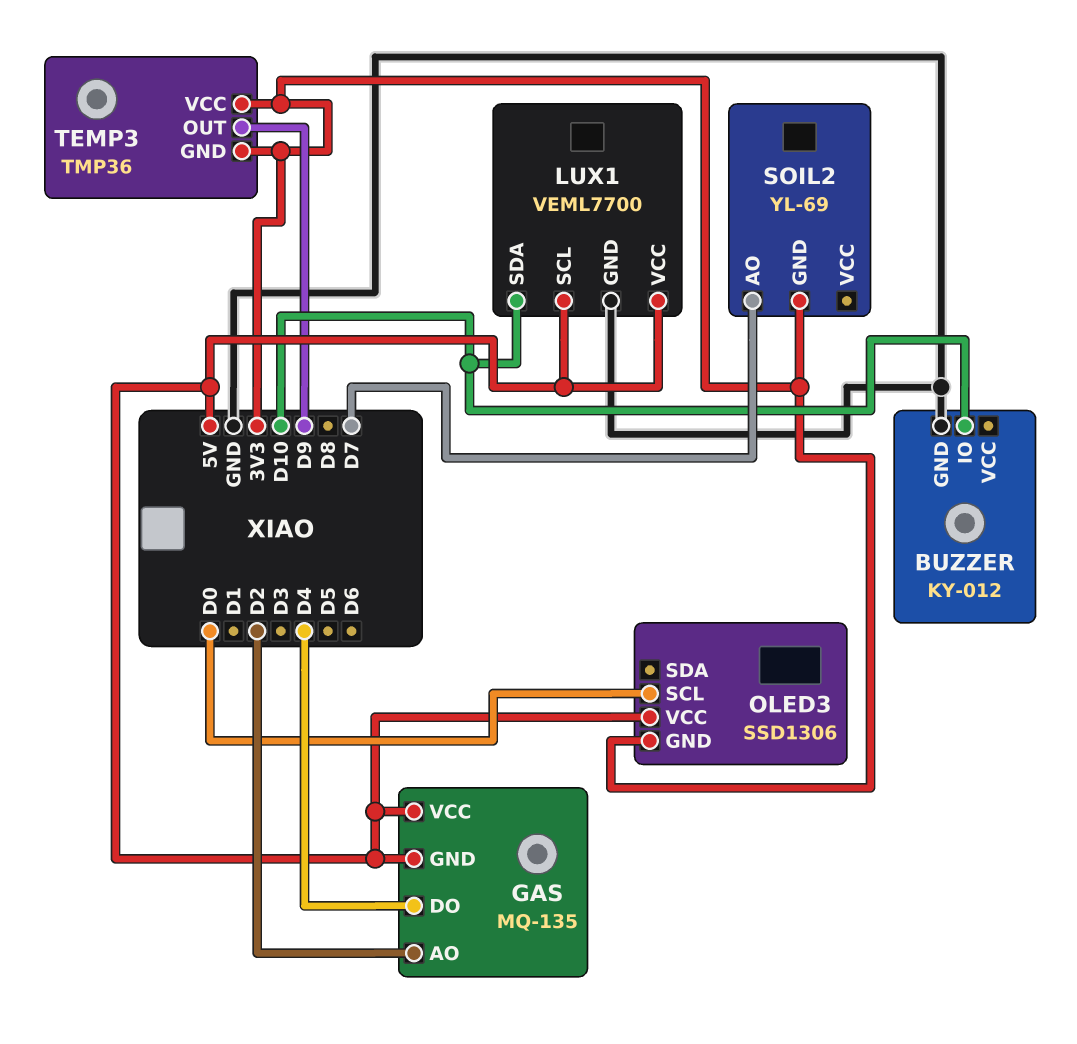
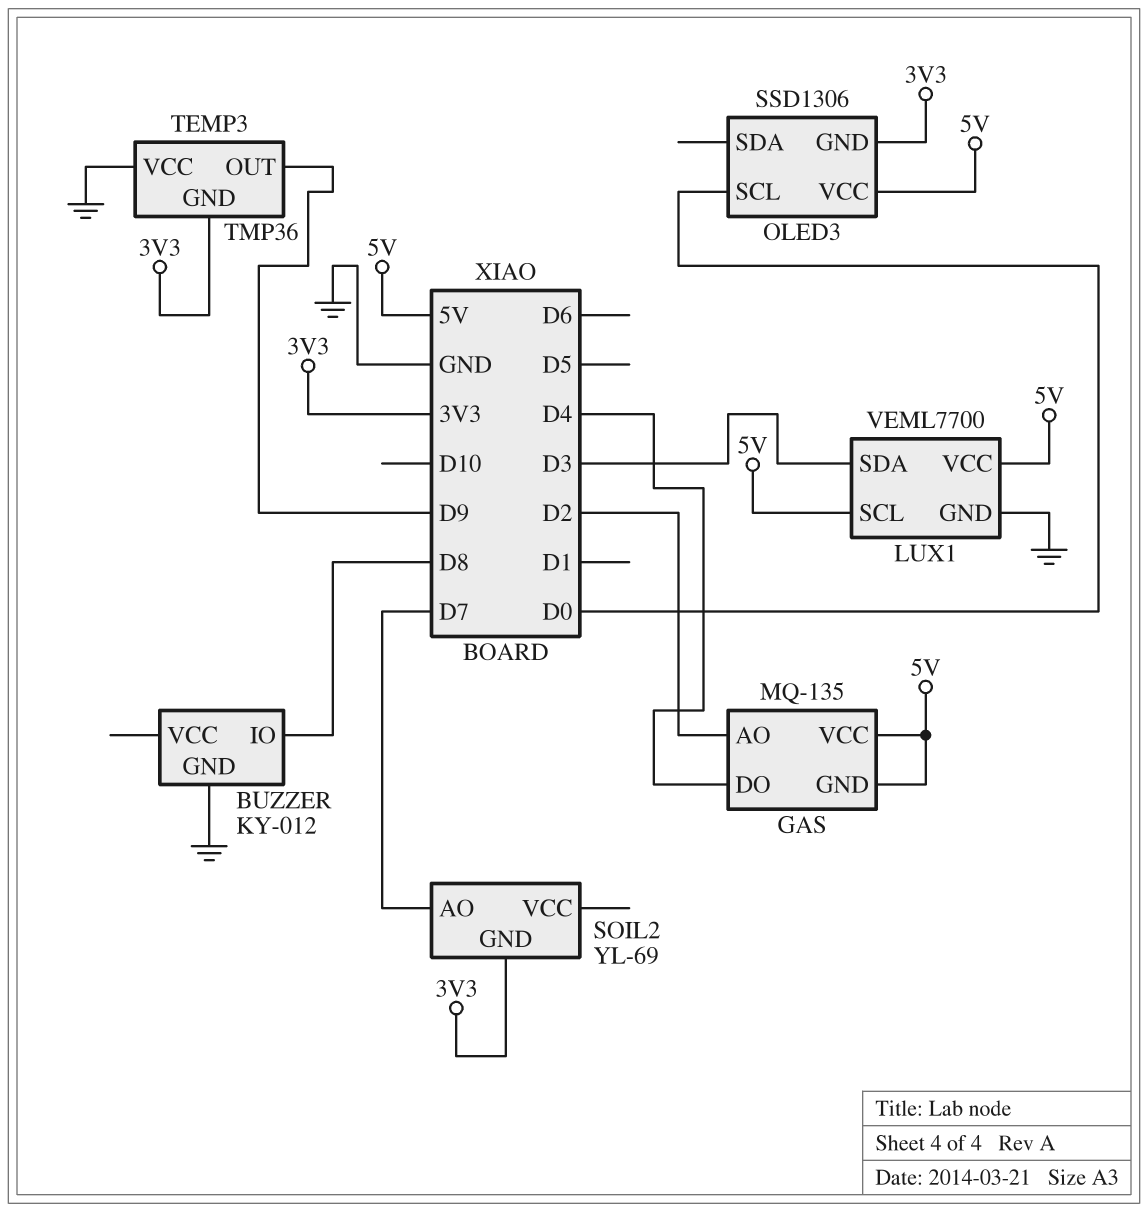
BUZZER pin IO: D10 -> D8
LUX1 pin SDA: D10 -> D3
TEMP3 pin VCC: 3V3 -> GND

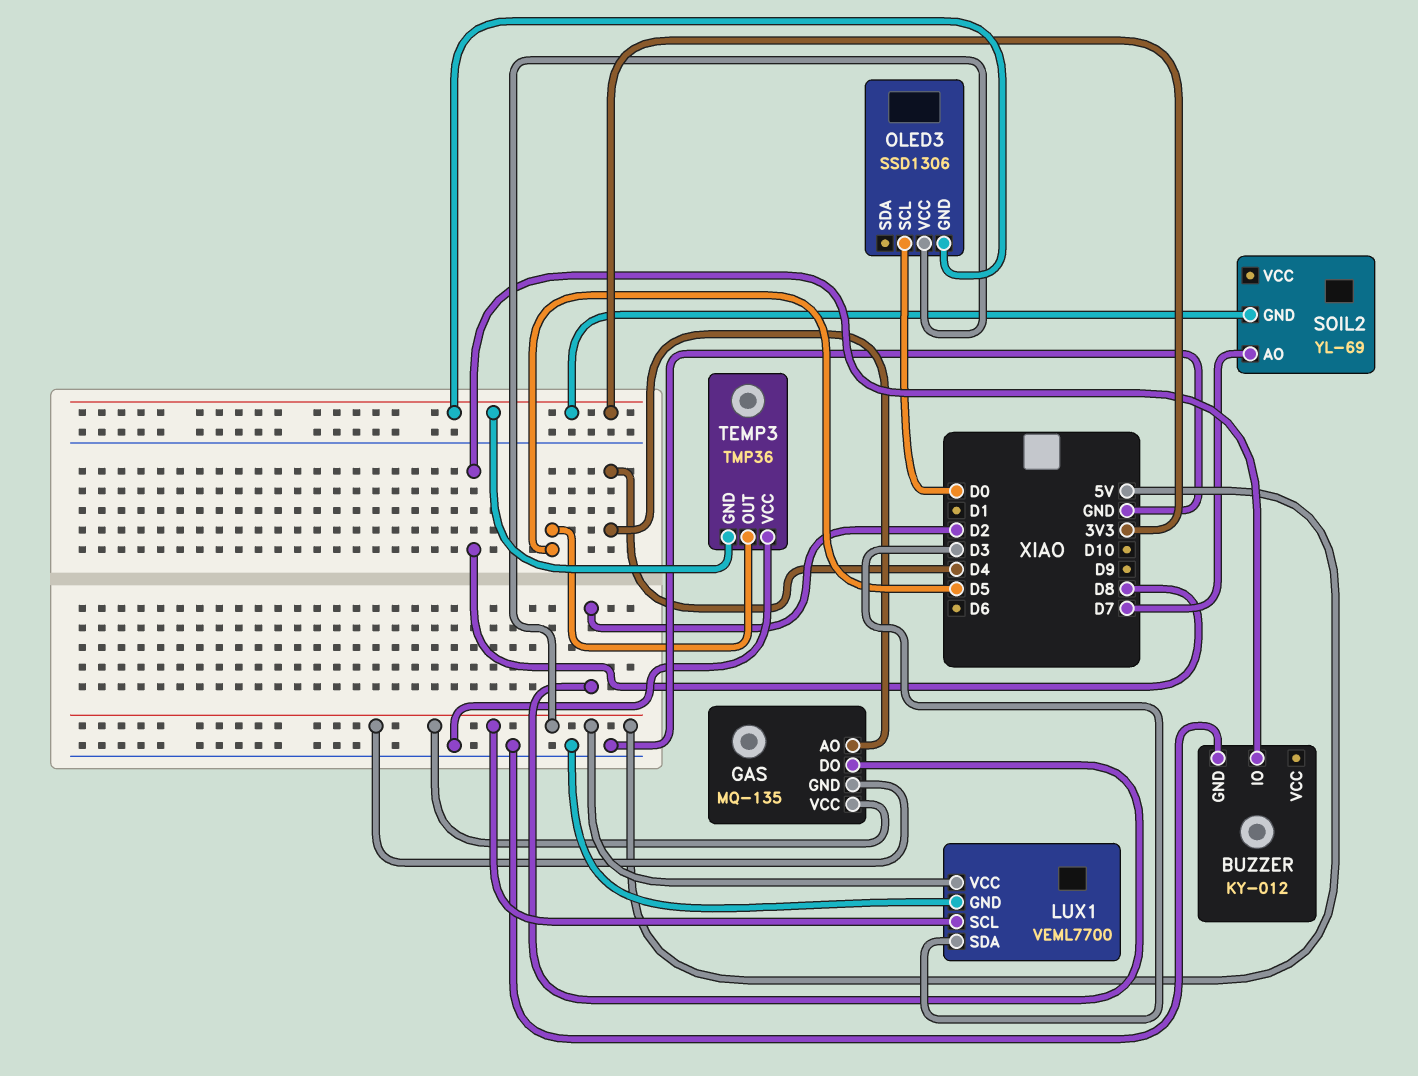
GAS pin AO: D2 -> D4
GAS pin DO: D4 -> D2
TEMP3 pin OUT: D9 -> D5

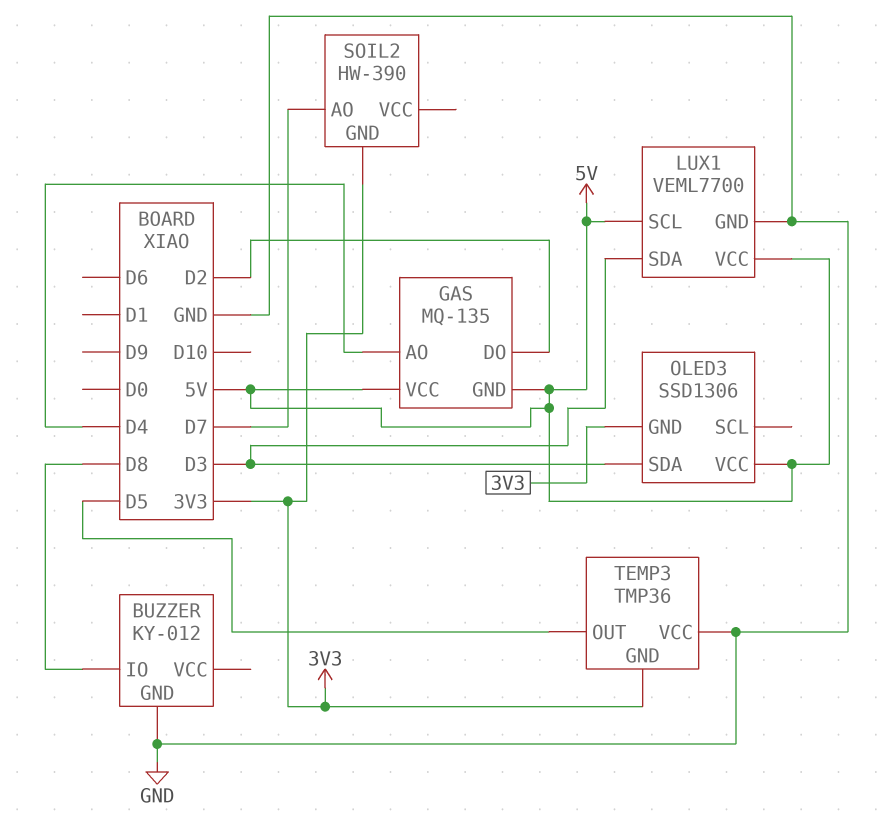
OLED3 pin SCL: D0 -> none
OLED3 pin SDA: none -> D3
SOIL2: YL-69 -> HW-390

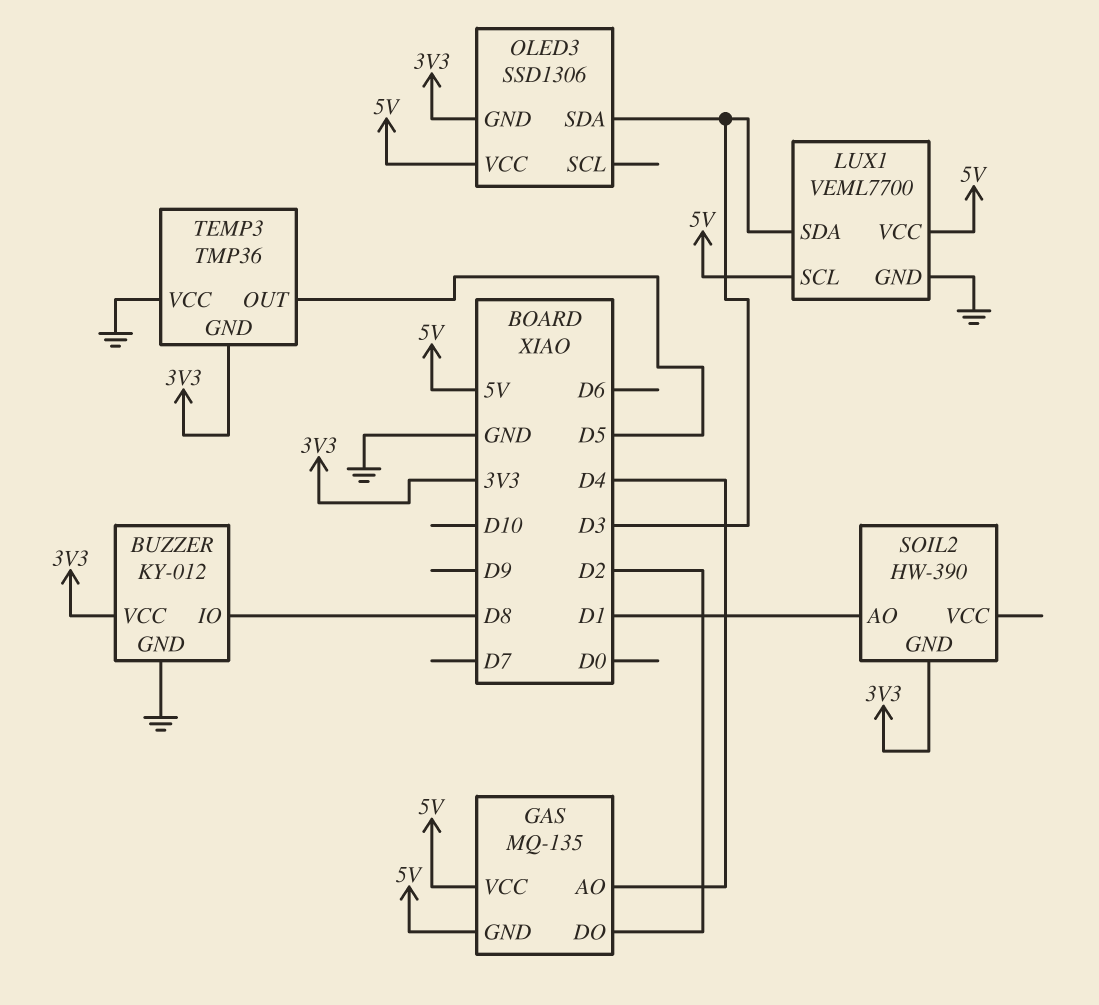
BUZZER pin VCC: none -> 3V3
SOIL2 pin AO: D7 -> D1

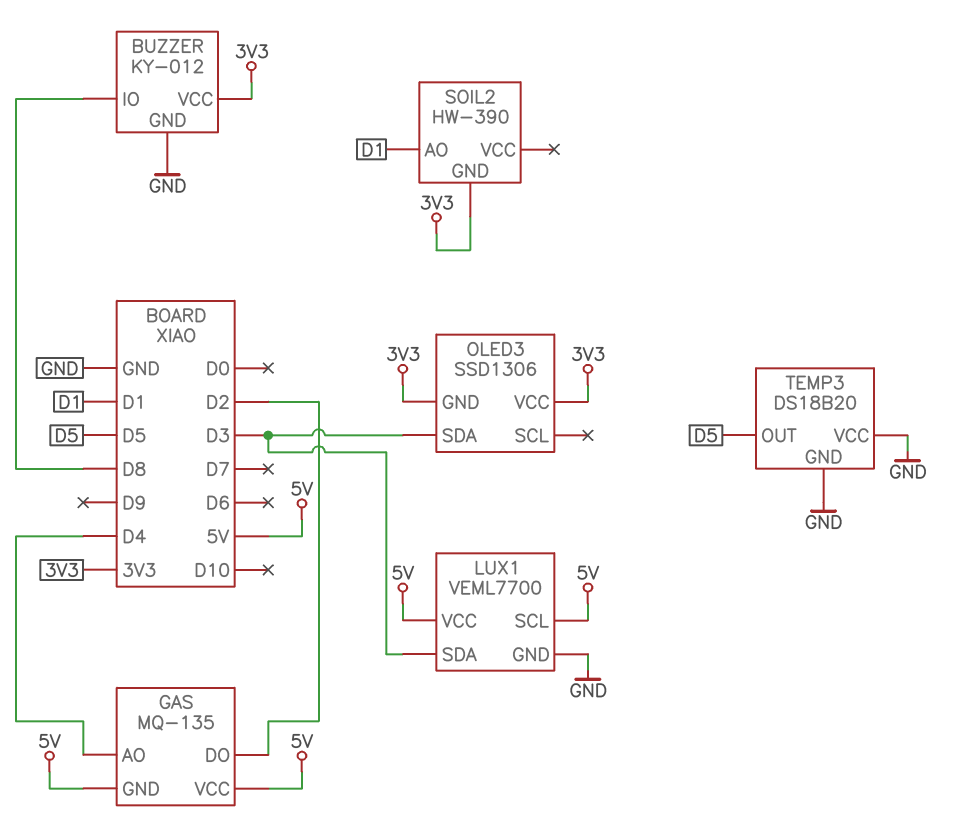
OLED3 pin VCC: 5V -> 3V3
TEMP3: TMP36 -> DS18B20
TEMP3 pin GND: 3V3 -> GND

